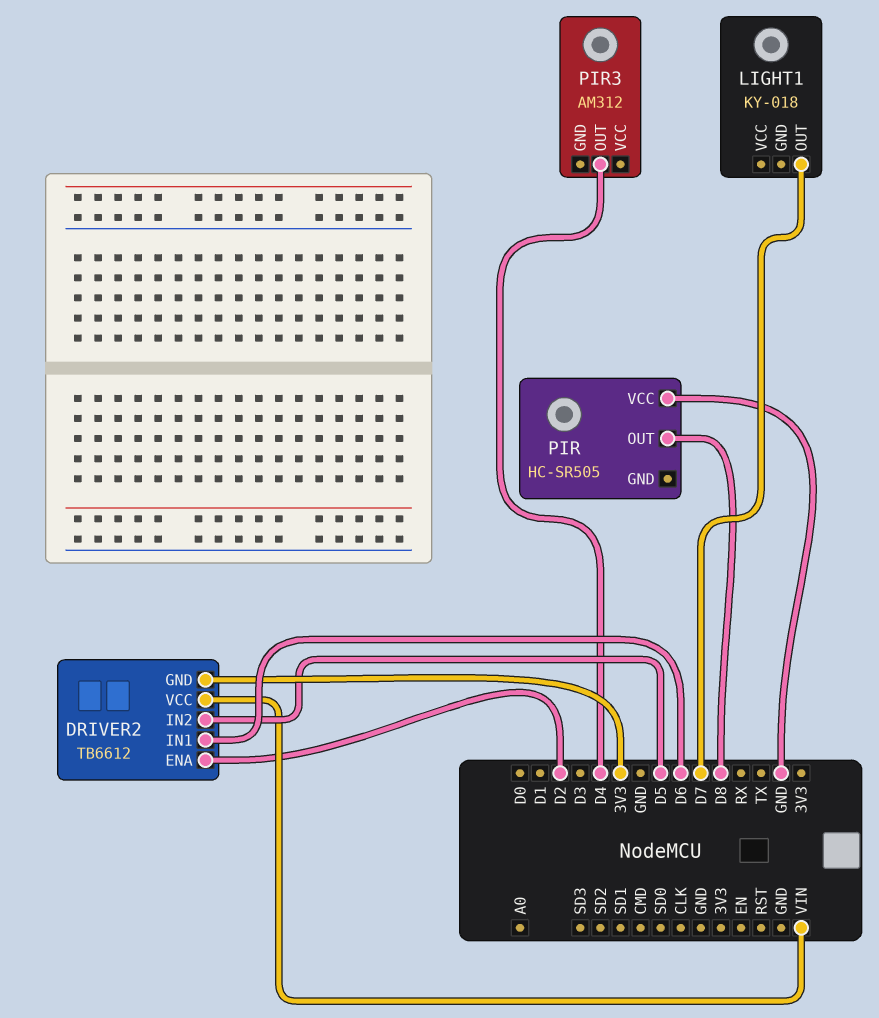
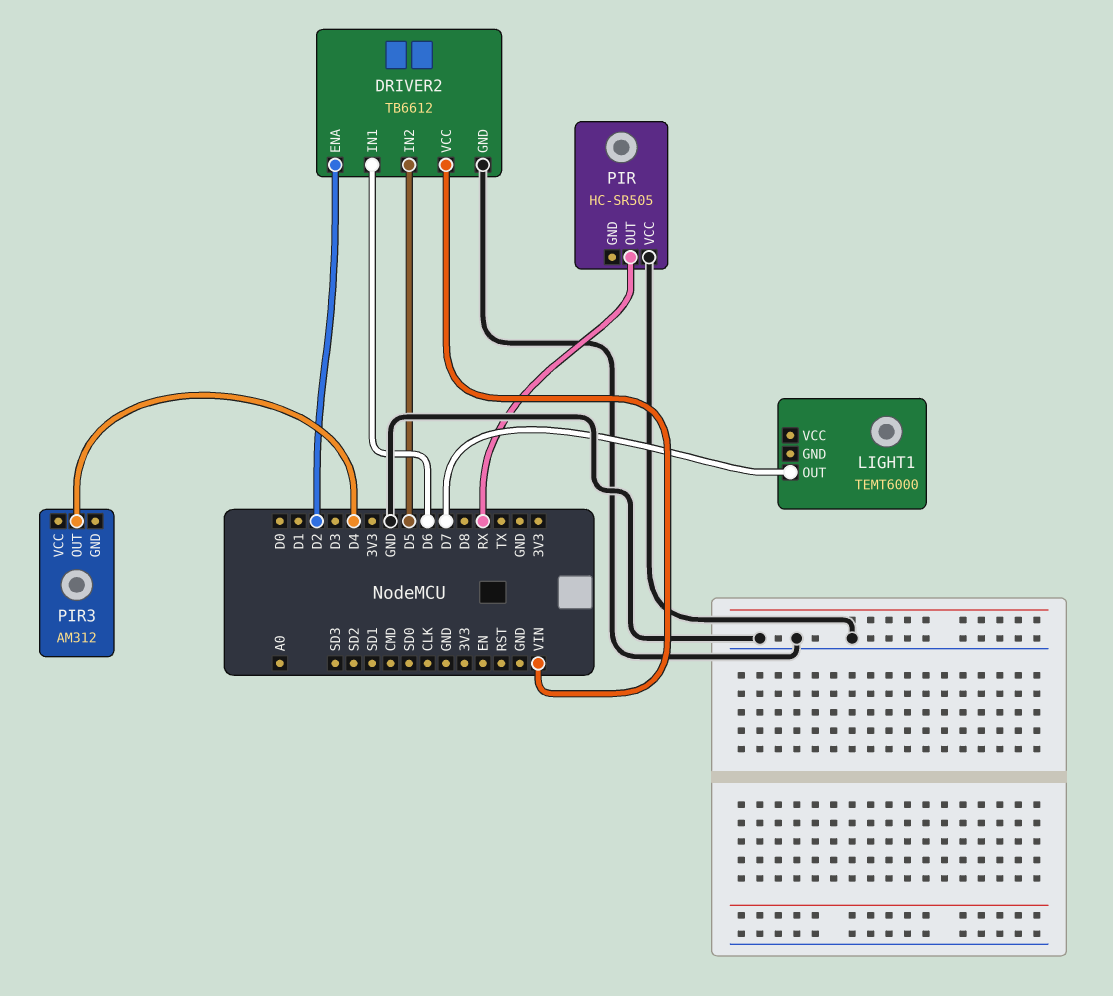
DRIVER2 pin GND: 3V3 -> GND
LIGHT1: KY-018 -> TEMT6000
PIR pin OUT: D8 -> RX

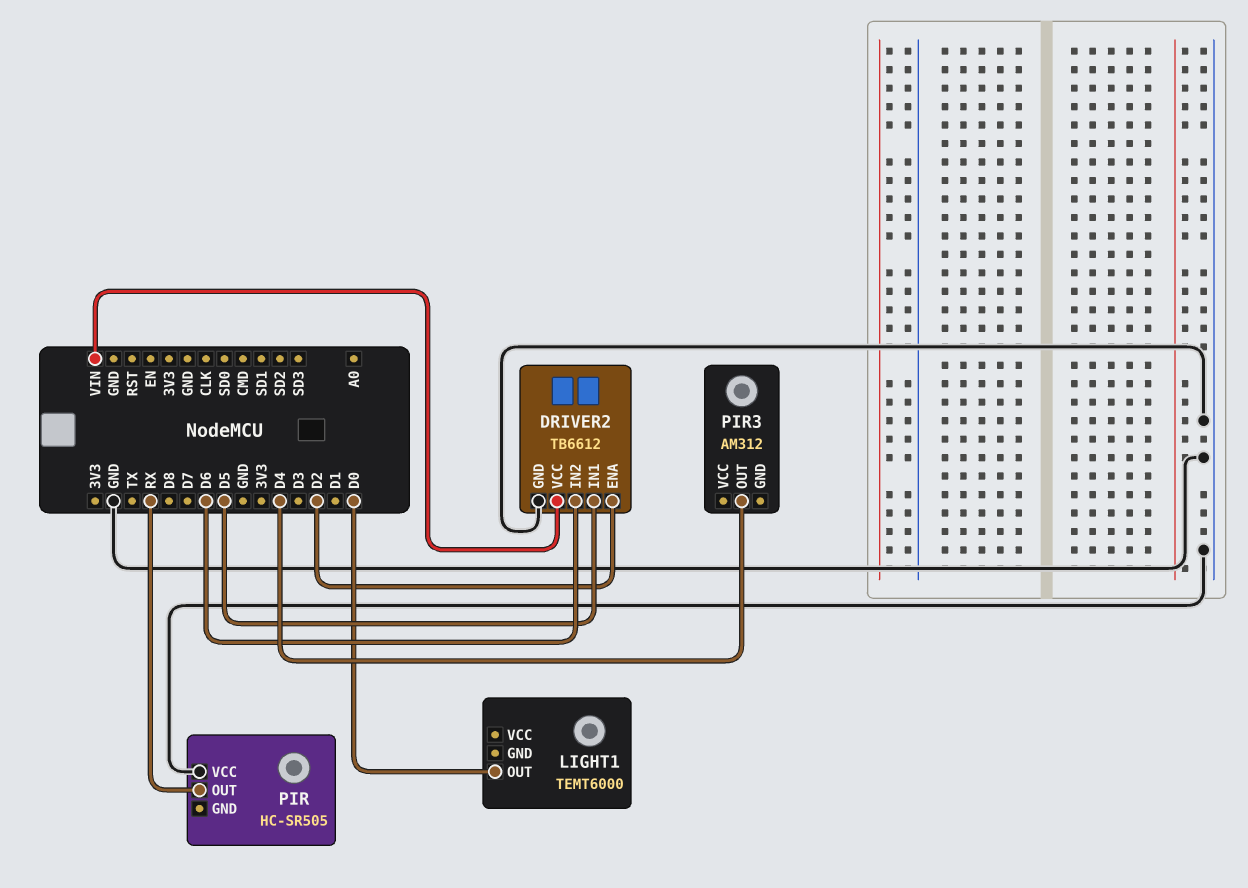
DRIVER2 pin IN1: D6 -> D5
DRIVER2 pin IN2: D5 -> D6
LIGHT1 pin OUT: D7 -> D0

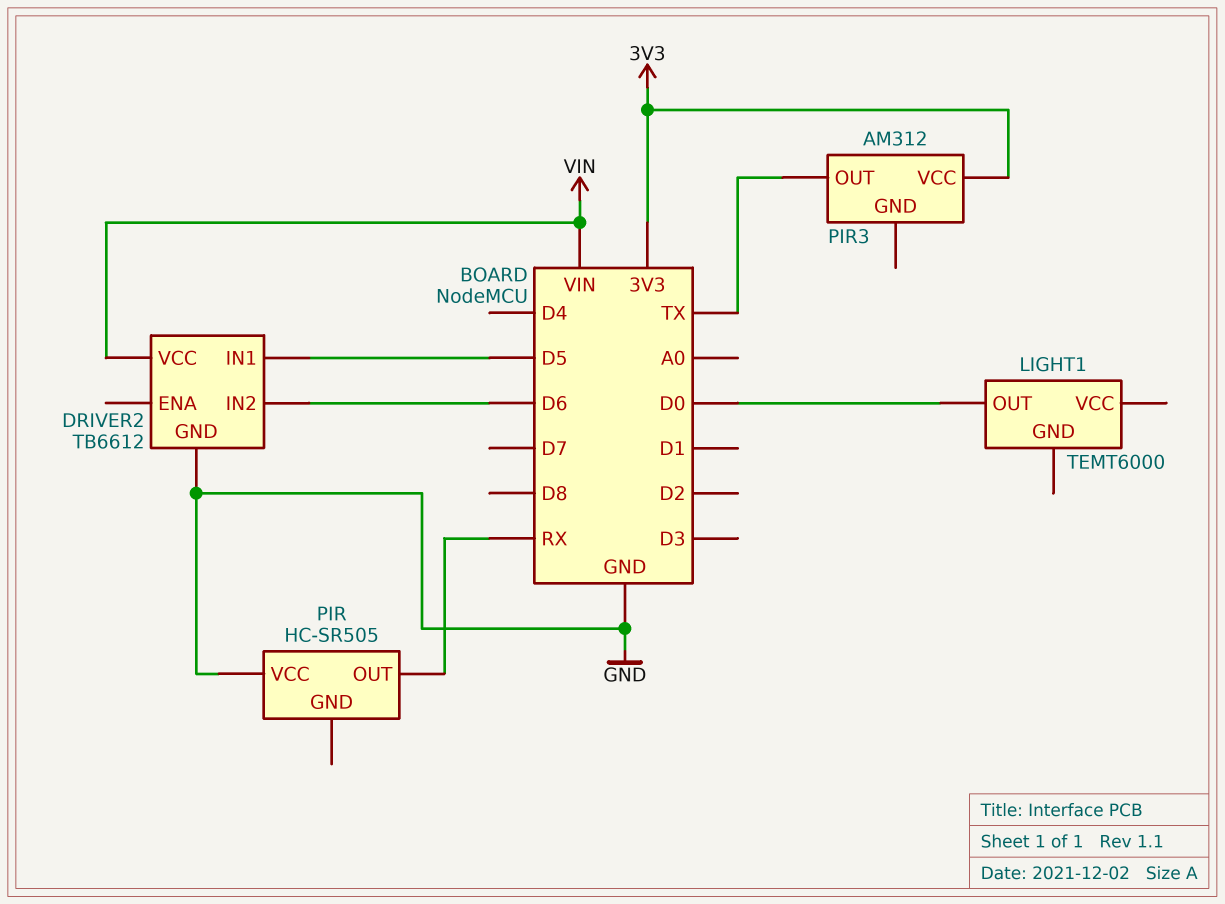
DRIVER2 pin ENA: D2 -> none
PIR3 pin OUT: D4 -> TX
PIR3 pin VCC: none -> 3V3

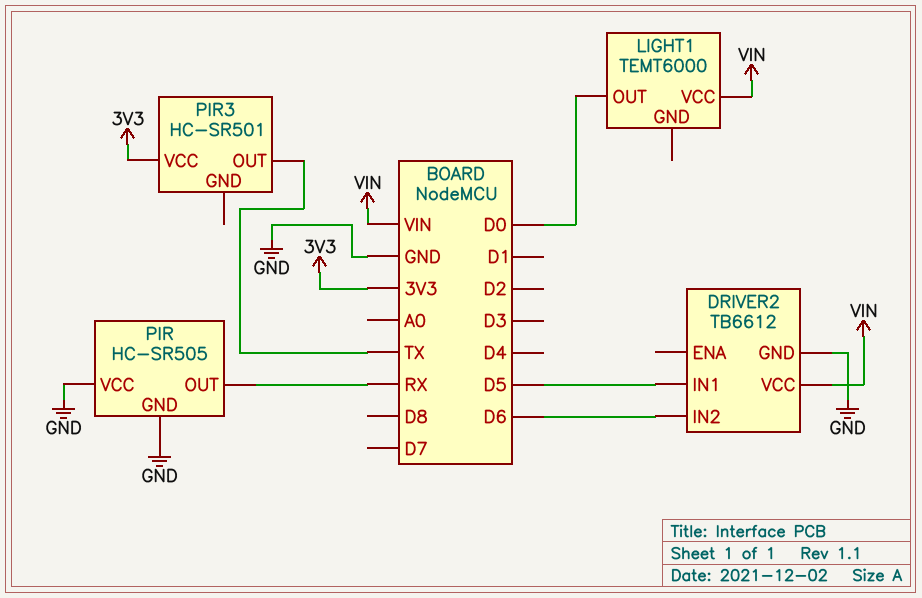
LIGHT1 pin VCC: none -> VIN
PIR pin GND: none -> GND
PIR3: AM312 -> HC-SR501

